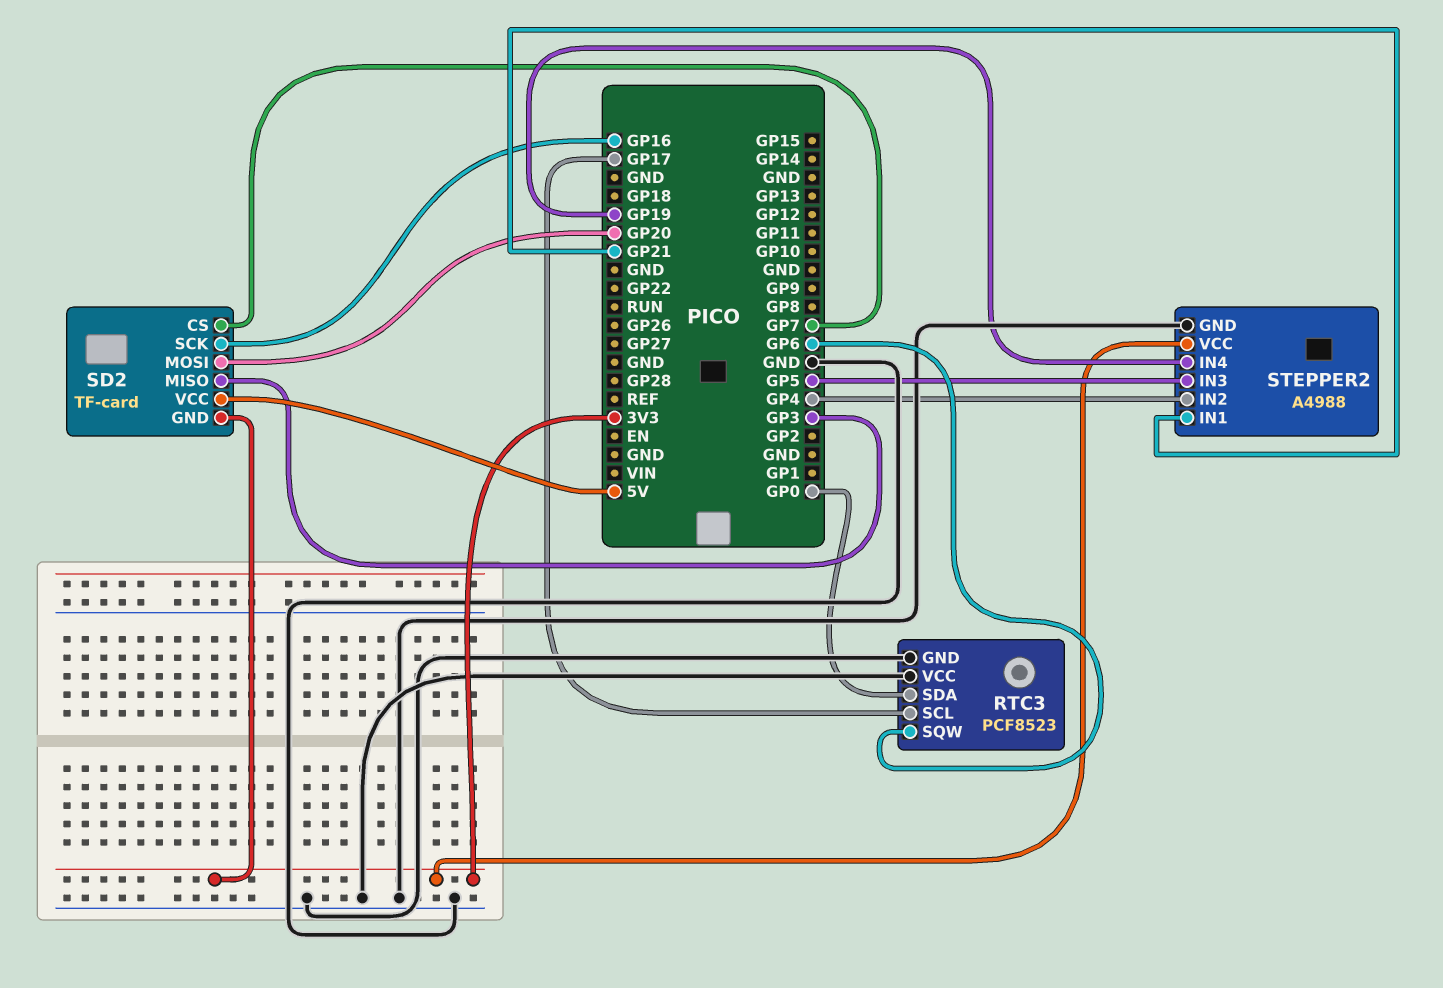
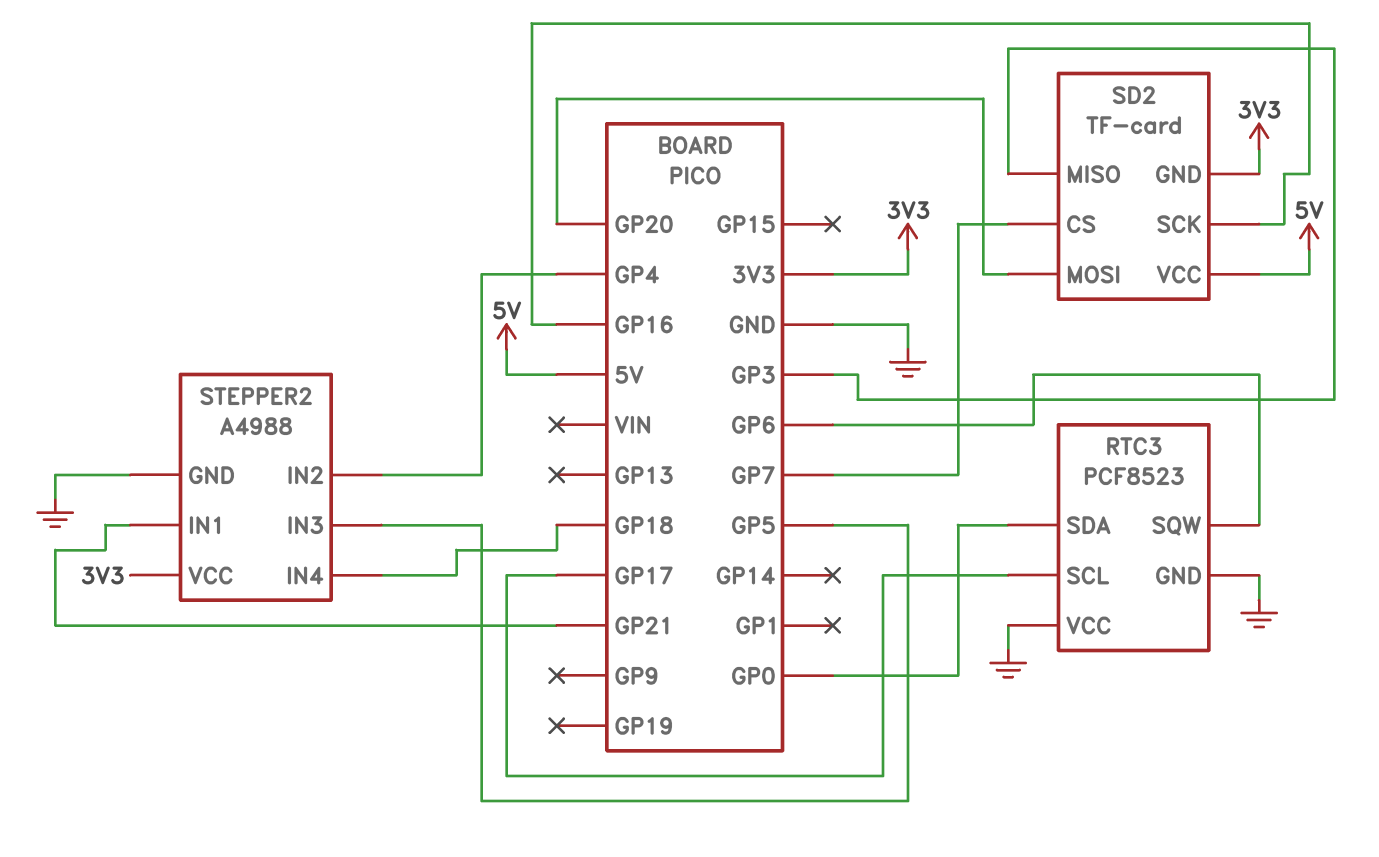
STEPPER2 pin IN4: GP19 -> GP18

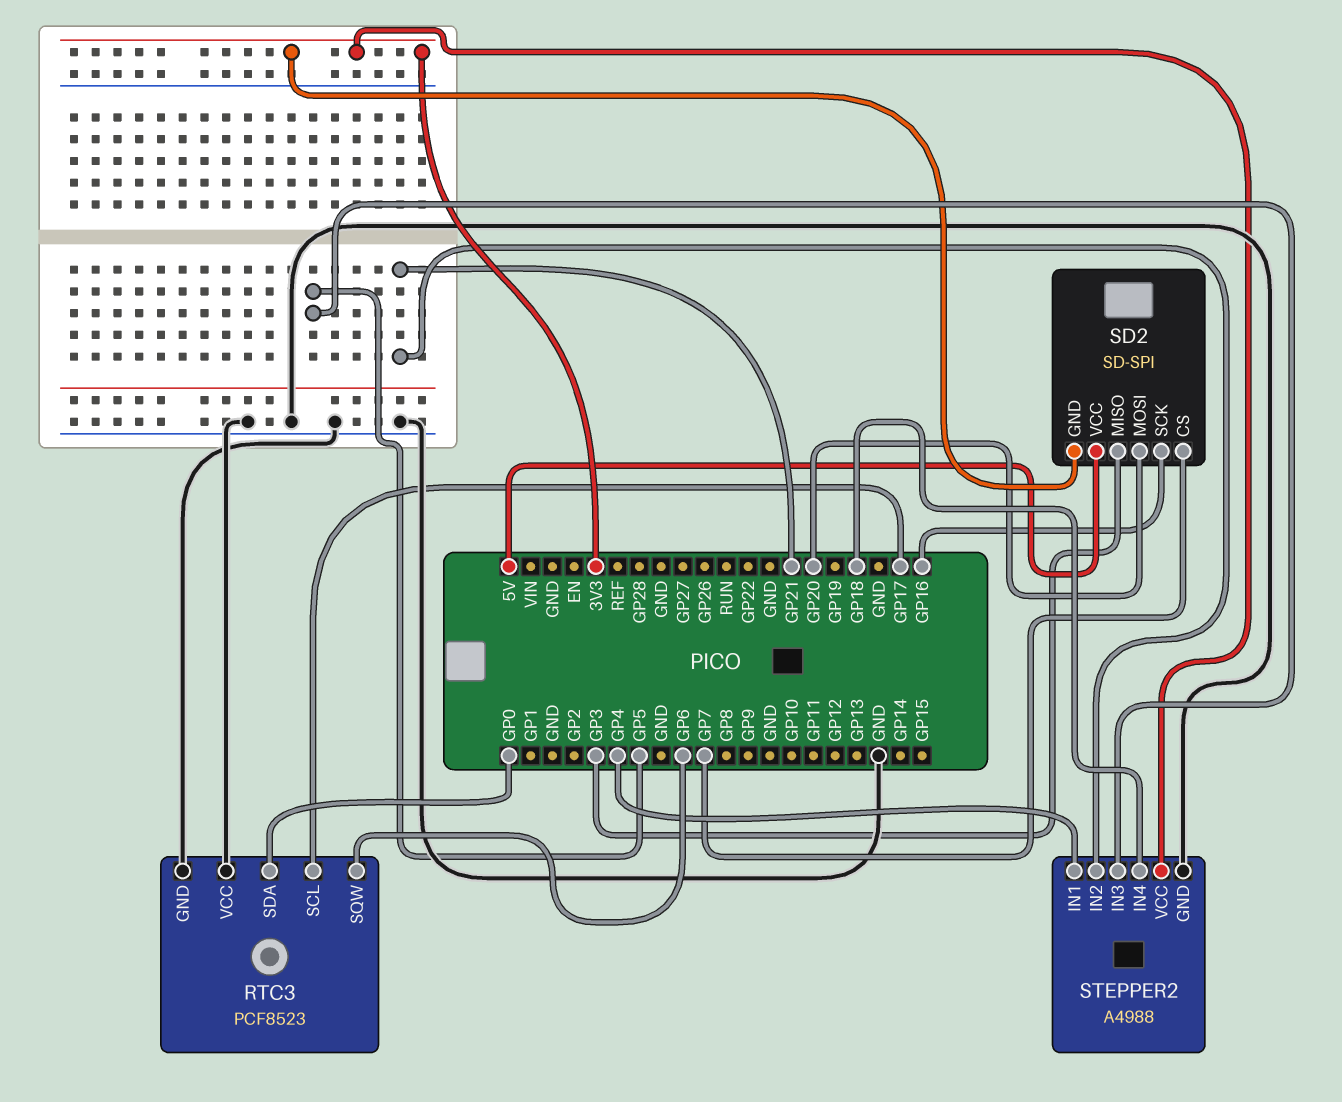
SD2: TF-card -> SD-SPI
STEPPER2 pin IN1: GP21 -> GP4
STEPPER2 pin IN2: GP4 -> GP21

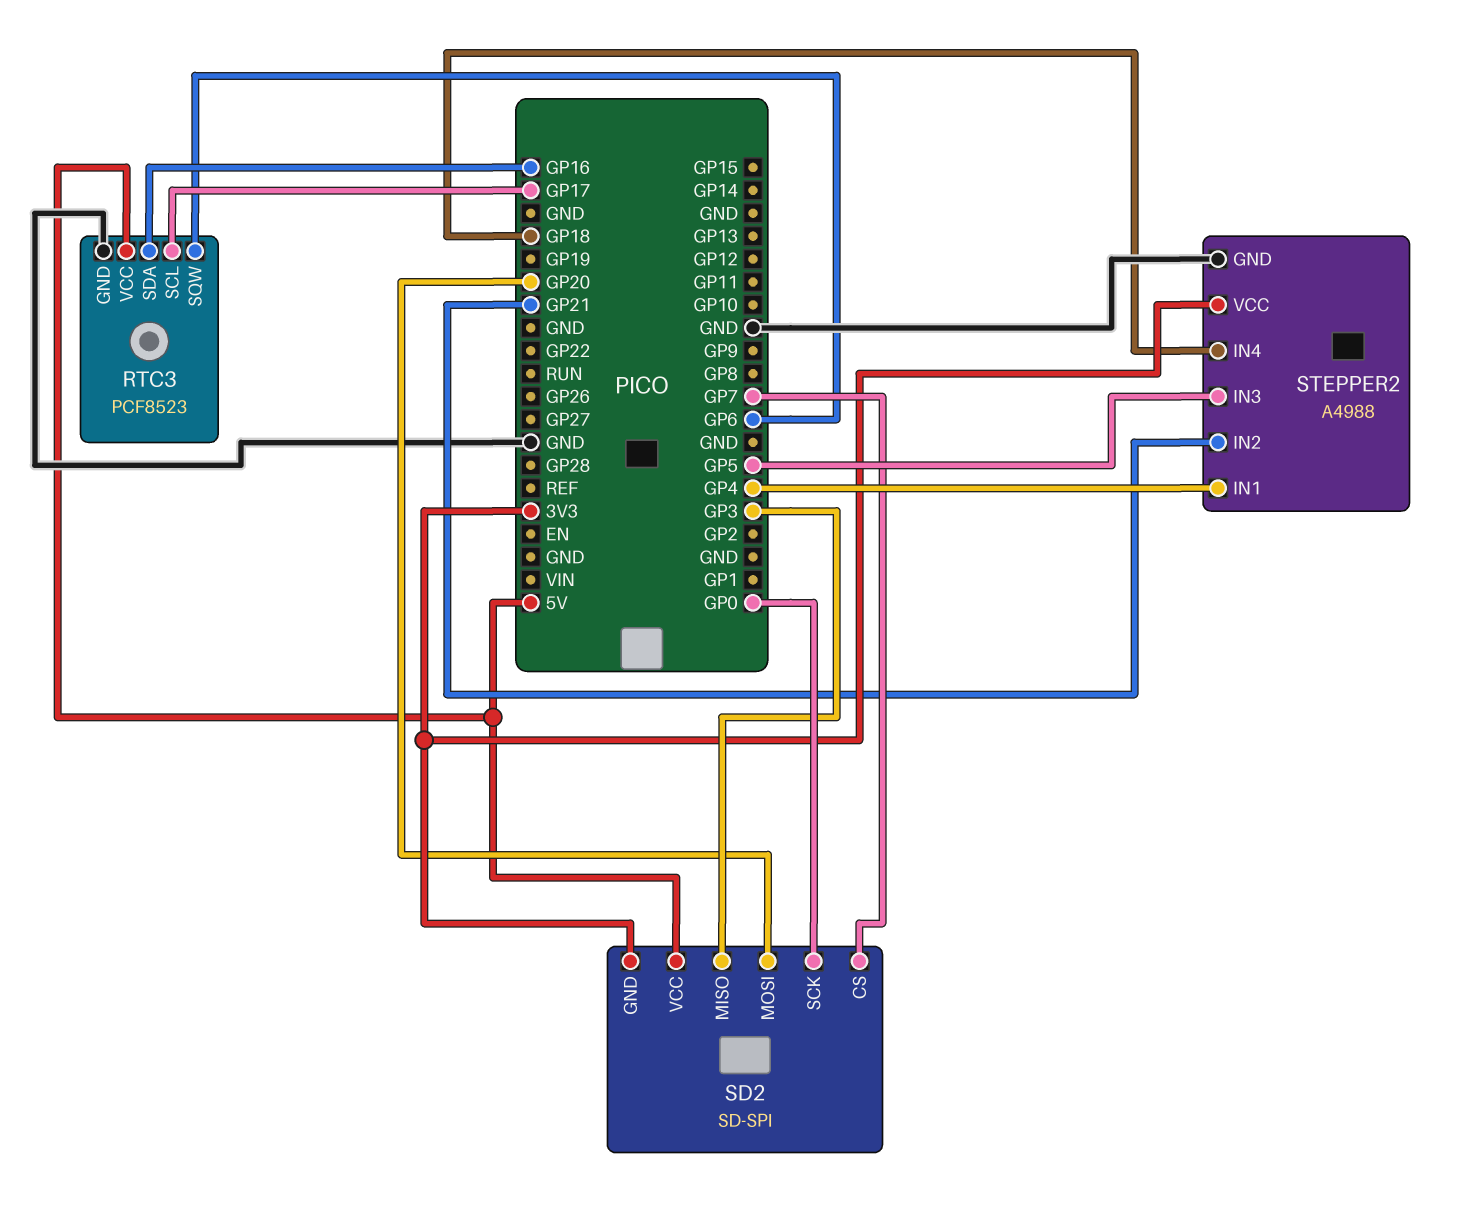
RTC3 pin SDA: GP0 -> GP16
RTC3 pin VCC: GND -> 5V
SD2 pin SCK: GP16 -> GP0

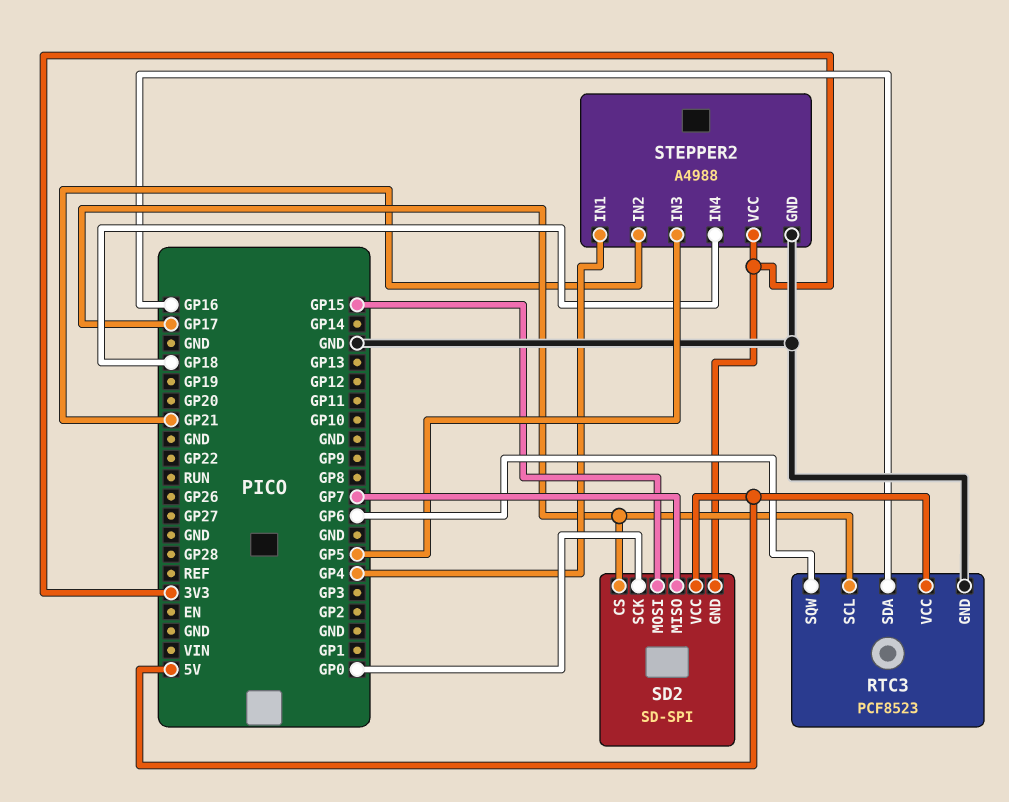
SD2 pin CS: GP7 -> GP17
SD2 pin MISO: GP3 -> GP7
SD2 pin MOSI: GP20 -> GP15

